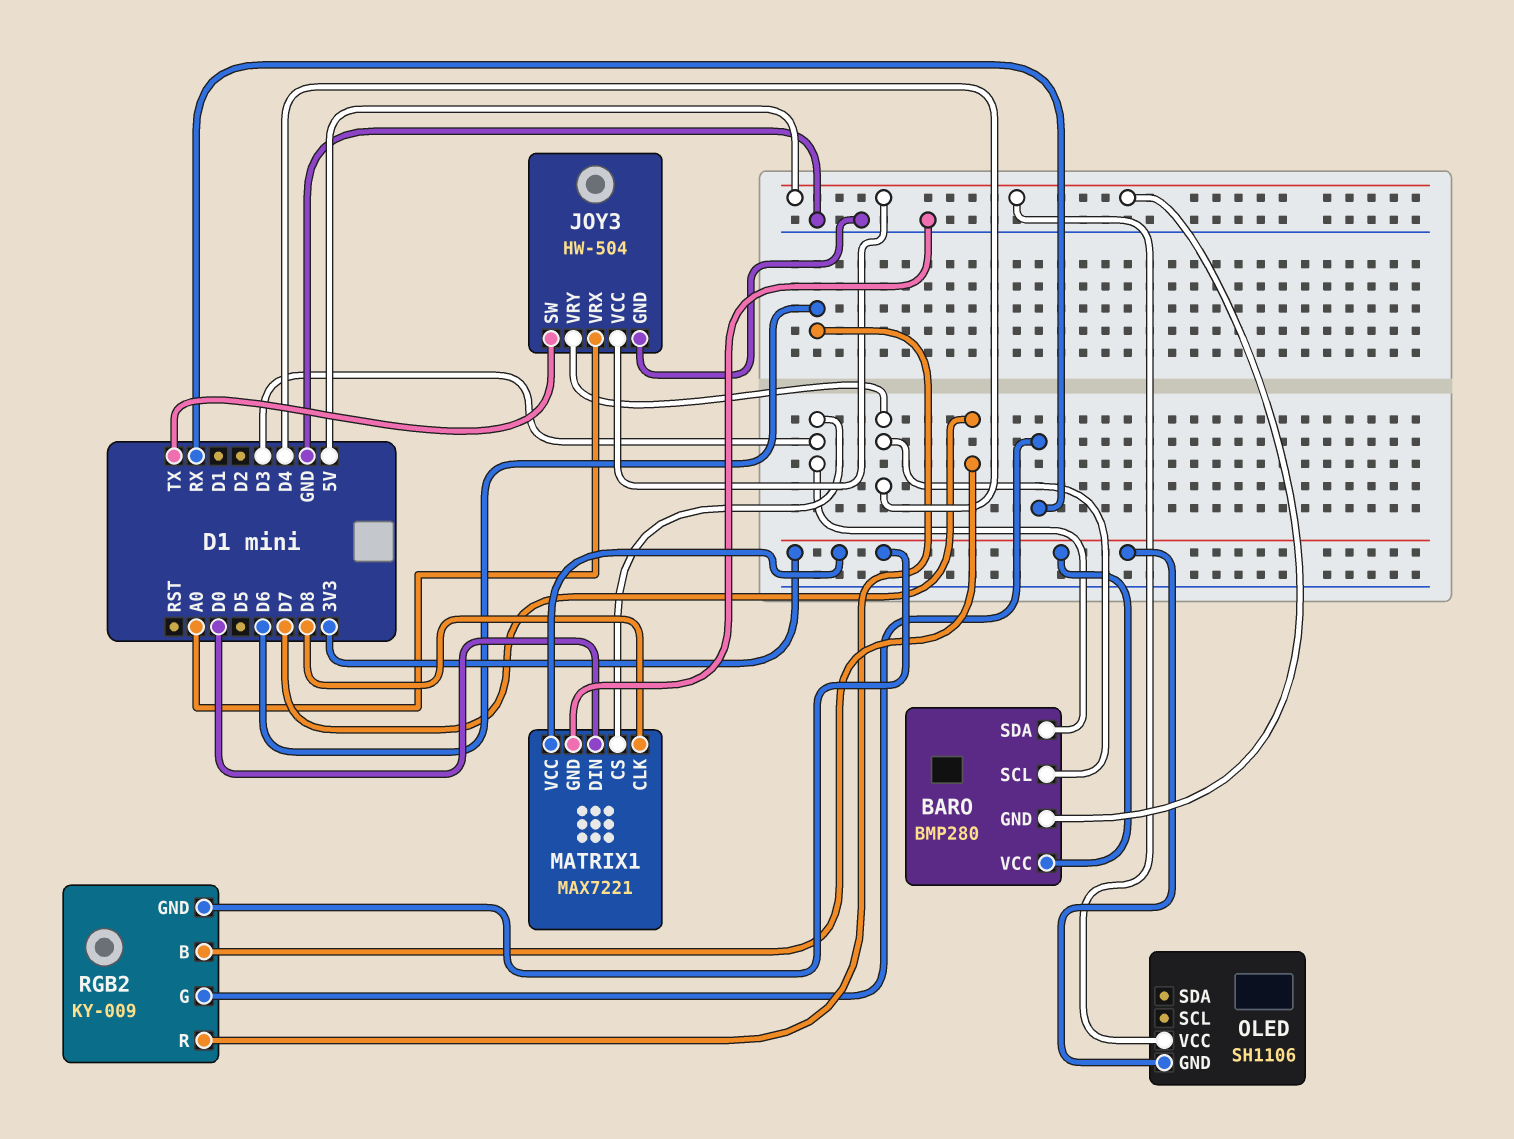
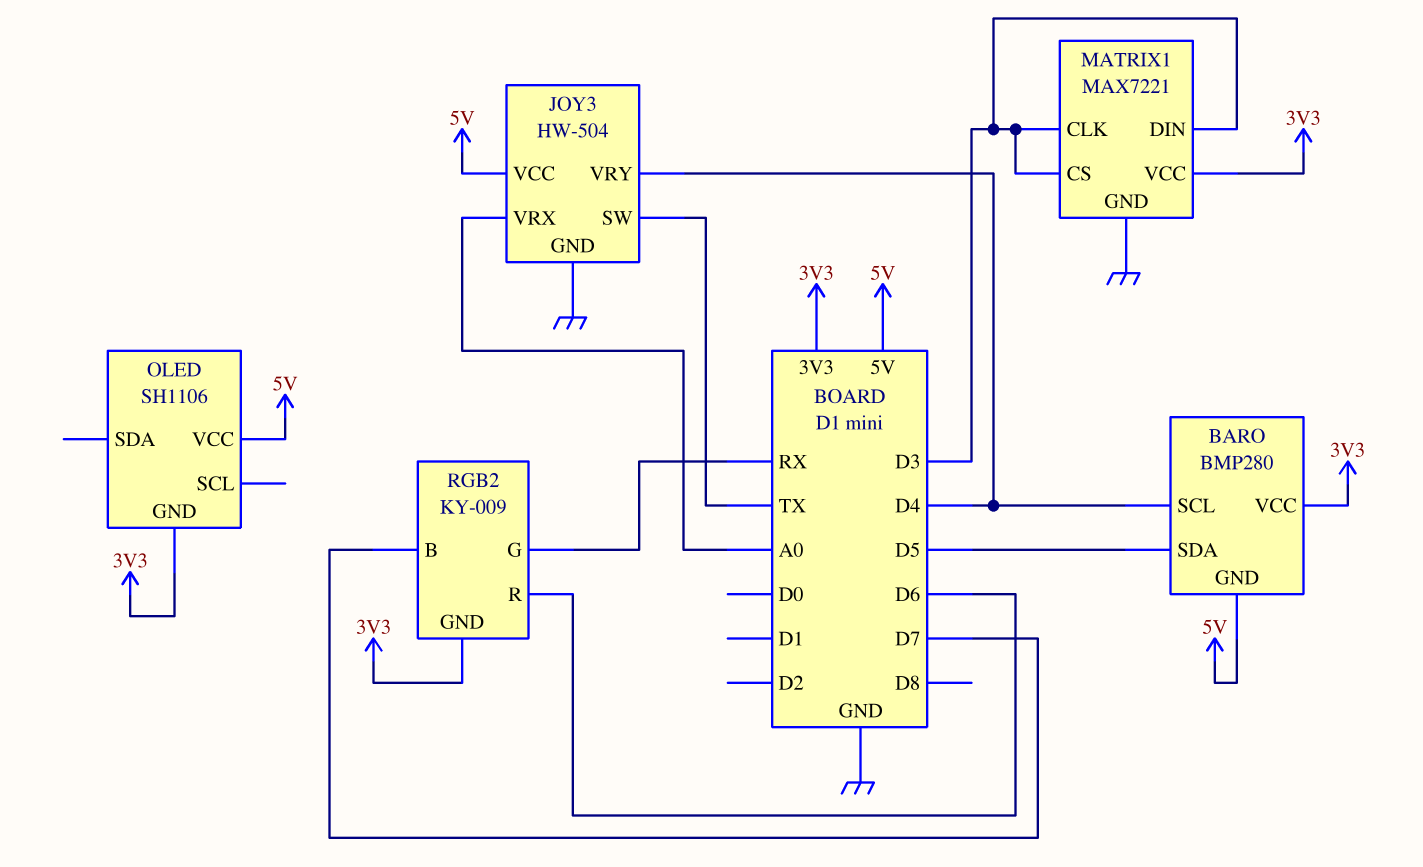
BARO pin SDA: D3 -> D5
MATRIX1 pin CLK: D8 -> D3
MATRIX1 pin DIN: D0 -> D3

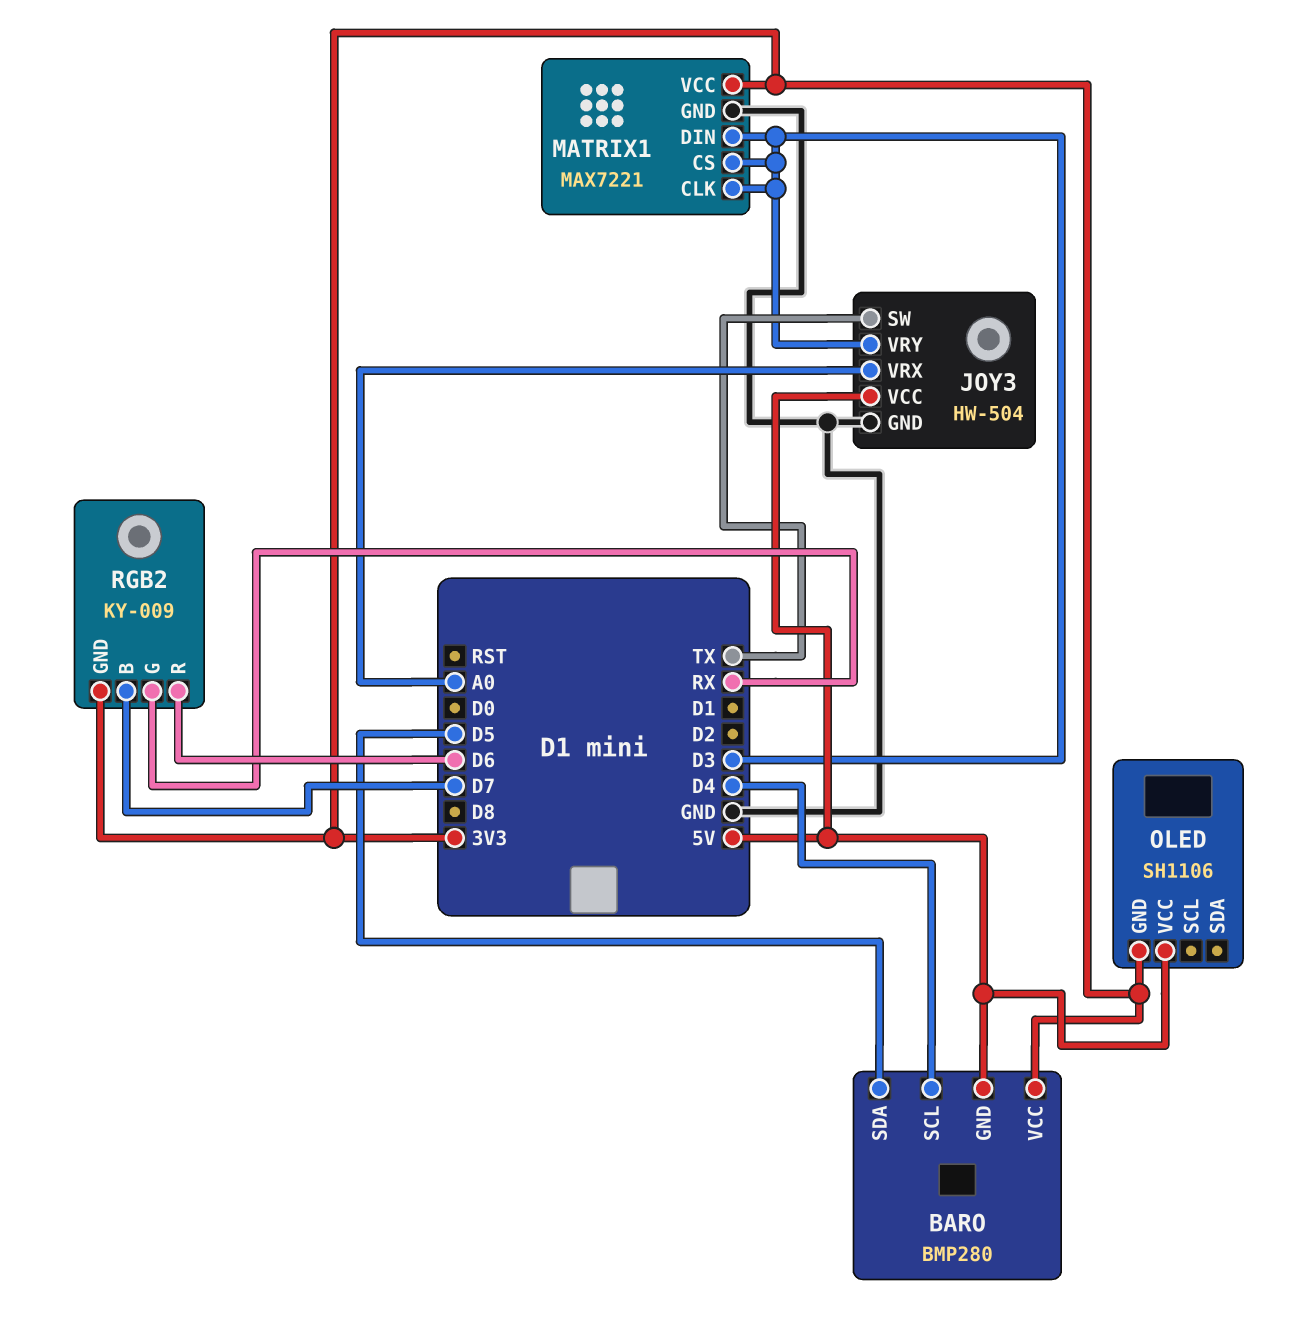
JOY3 pin VRY: D4 -> D3

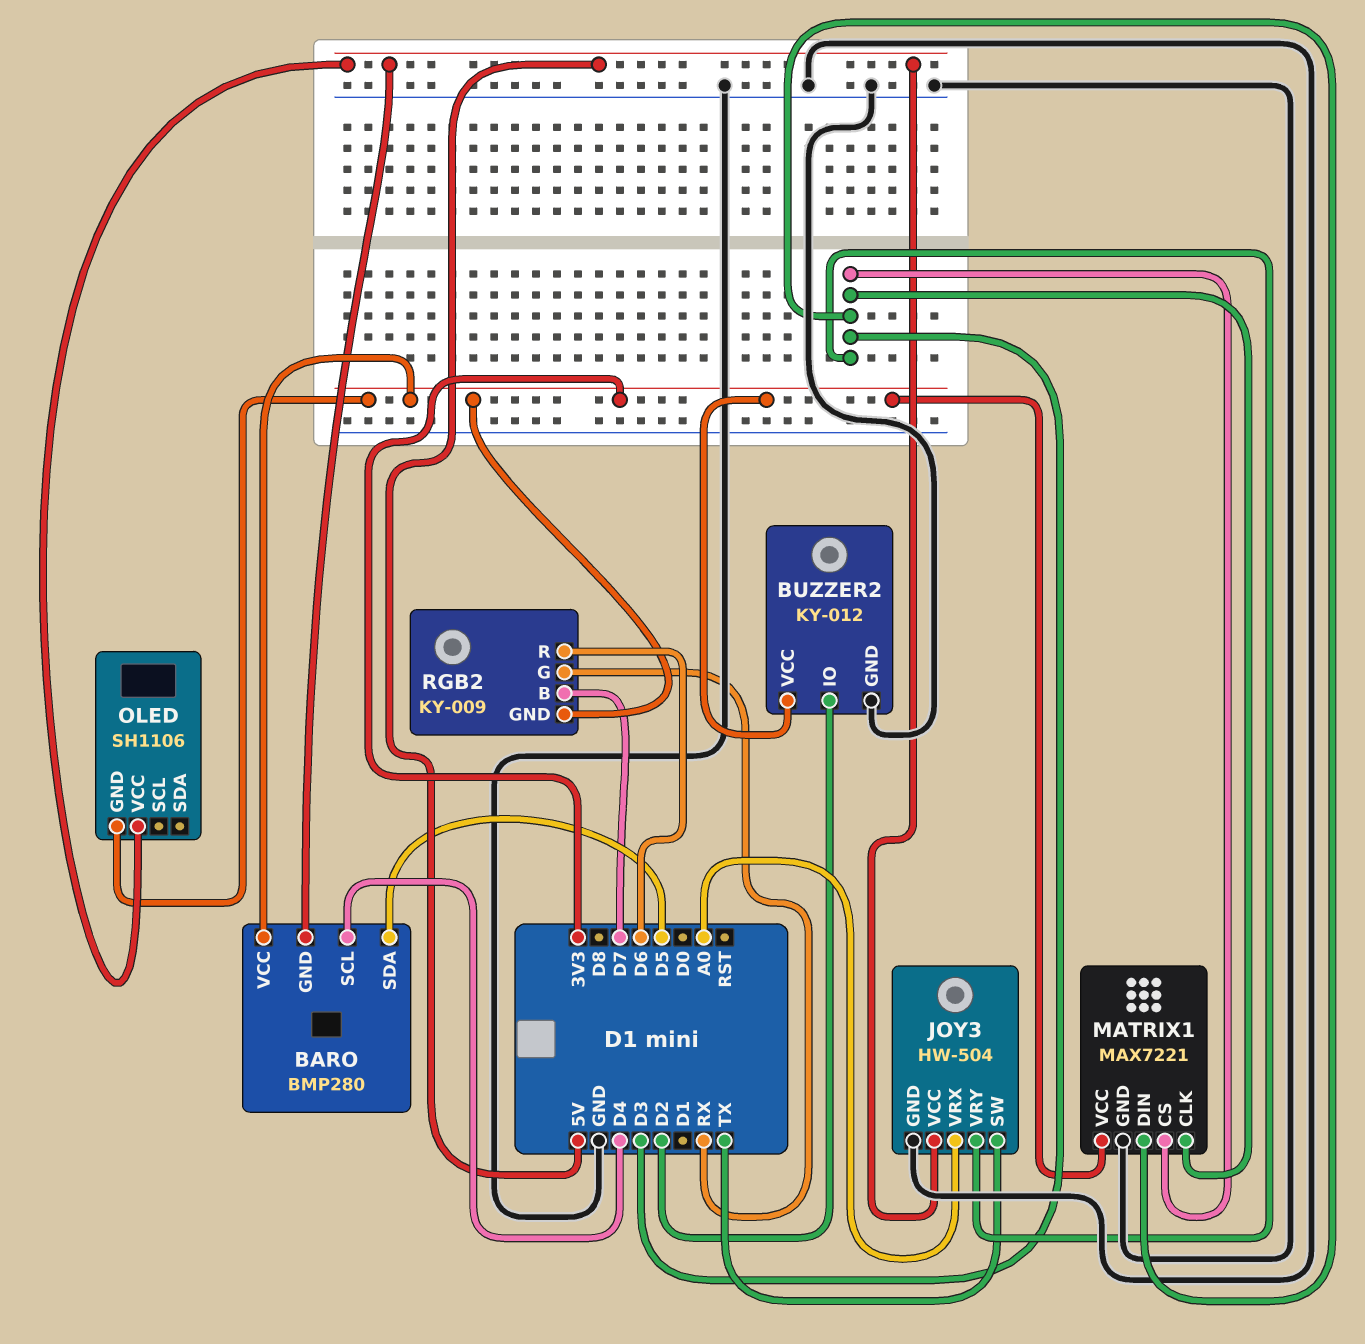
BUZZER2: none -> KY-012
BUZZER2 pin GND: none -> GND
BUZZER2 pin IO: none -> D2
BUZZER2 pin VCC: none -> 3V3

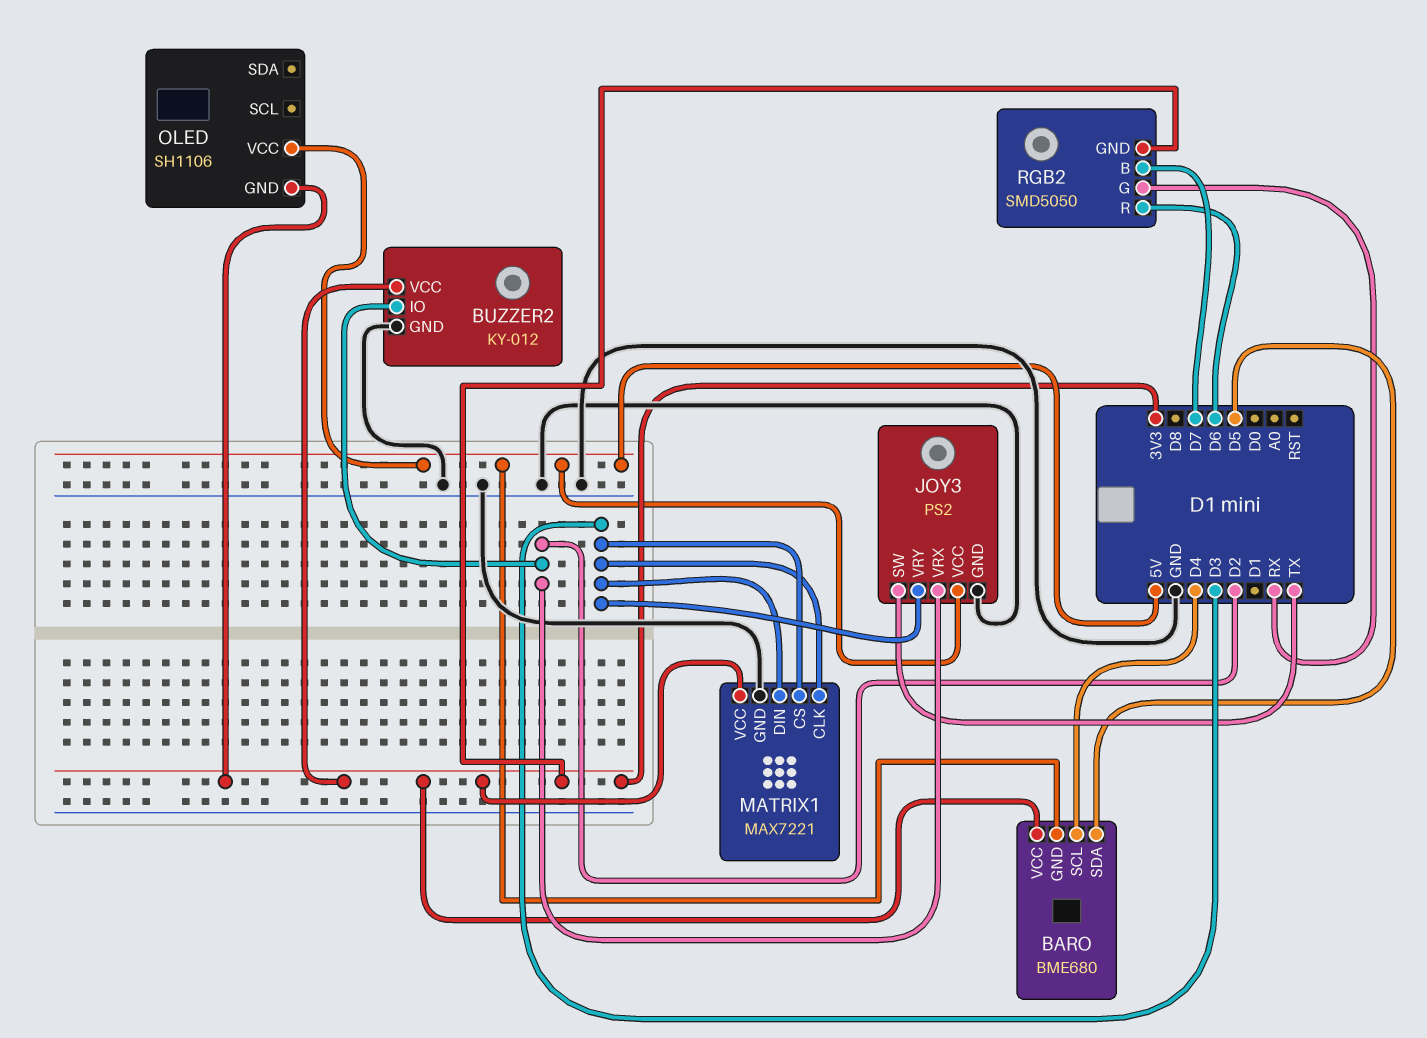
BARO: BMP280 -> BME680
JOY3: HW-504 -> PS2
JOY3 pin VRX: A0 -> D2
RGB2: KY-009 -> SMD5050

